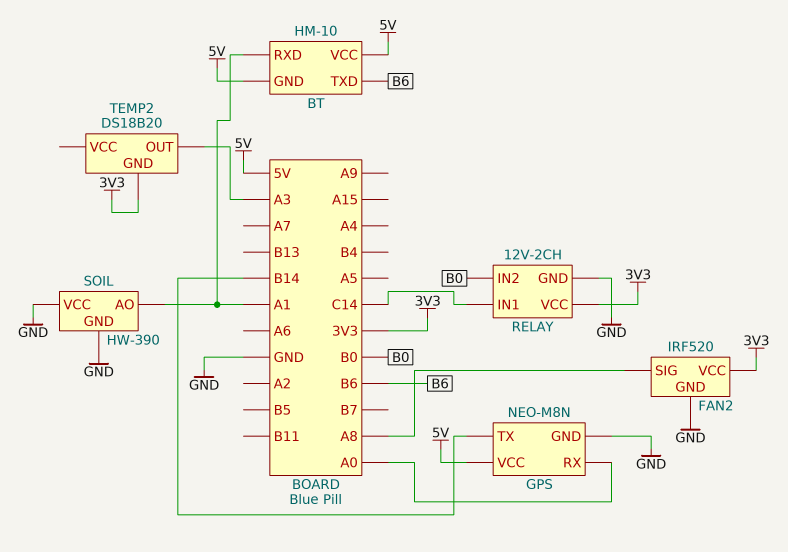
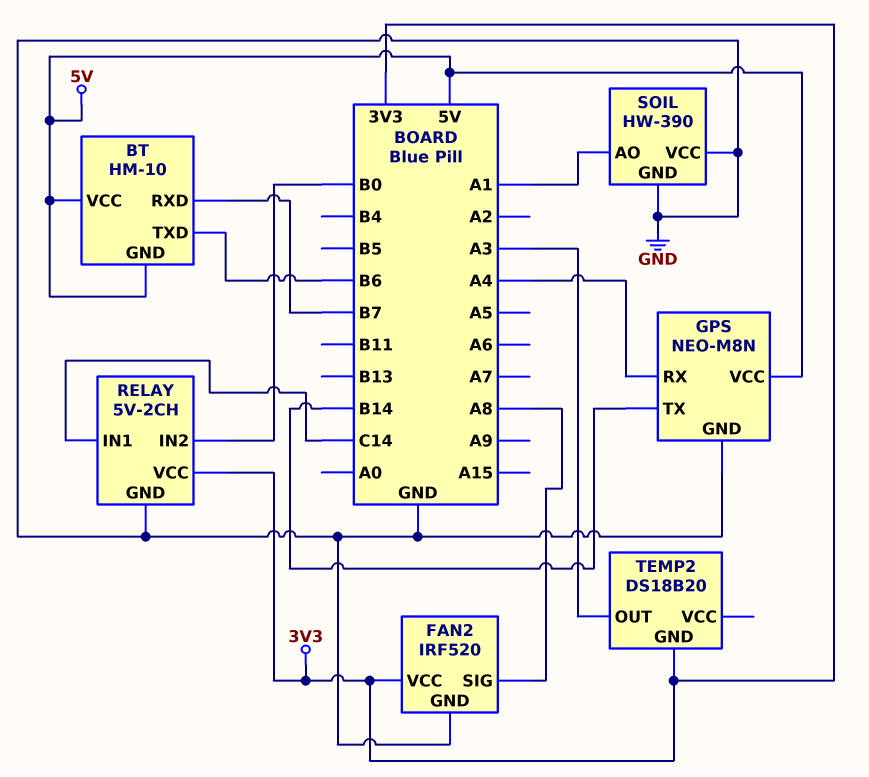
BT pin RXD: A1 -> B7
GPS pin RX: A0 -> A4
RELAY: 12V-2CH -> 5V-2CH

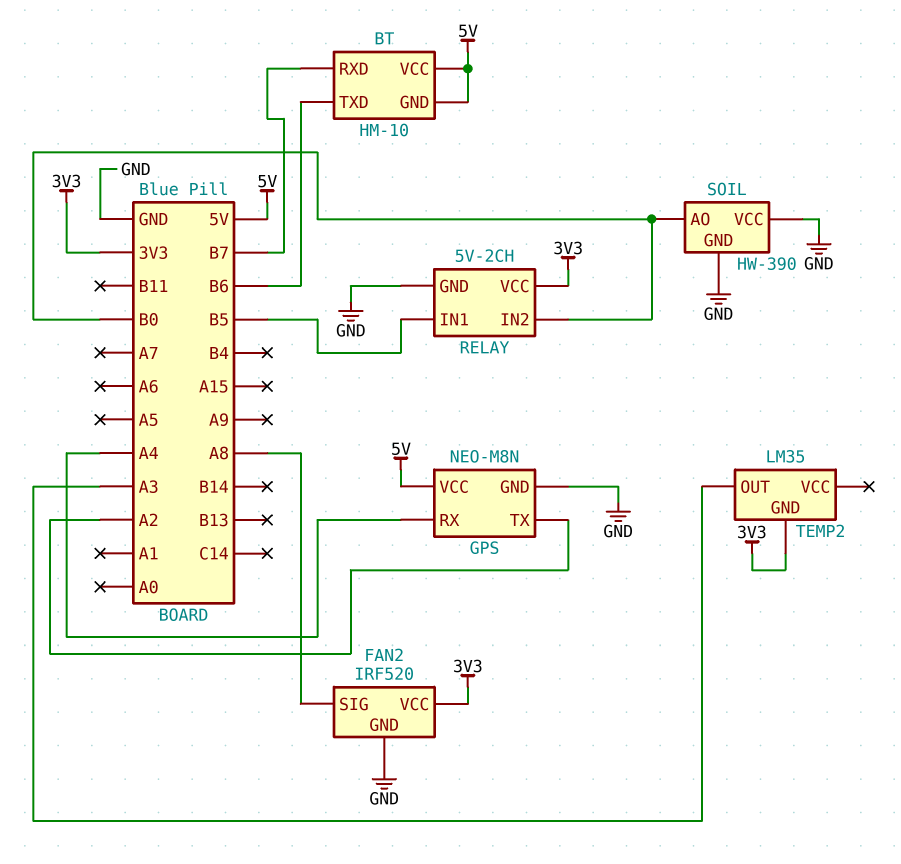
GPS pin TX: B14 -> A2
RELAY pin IN1: C14 -> B5
SOIL pin AO: A1 -> B0
TEMP2: DS18B20 -> LM35

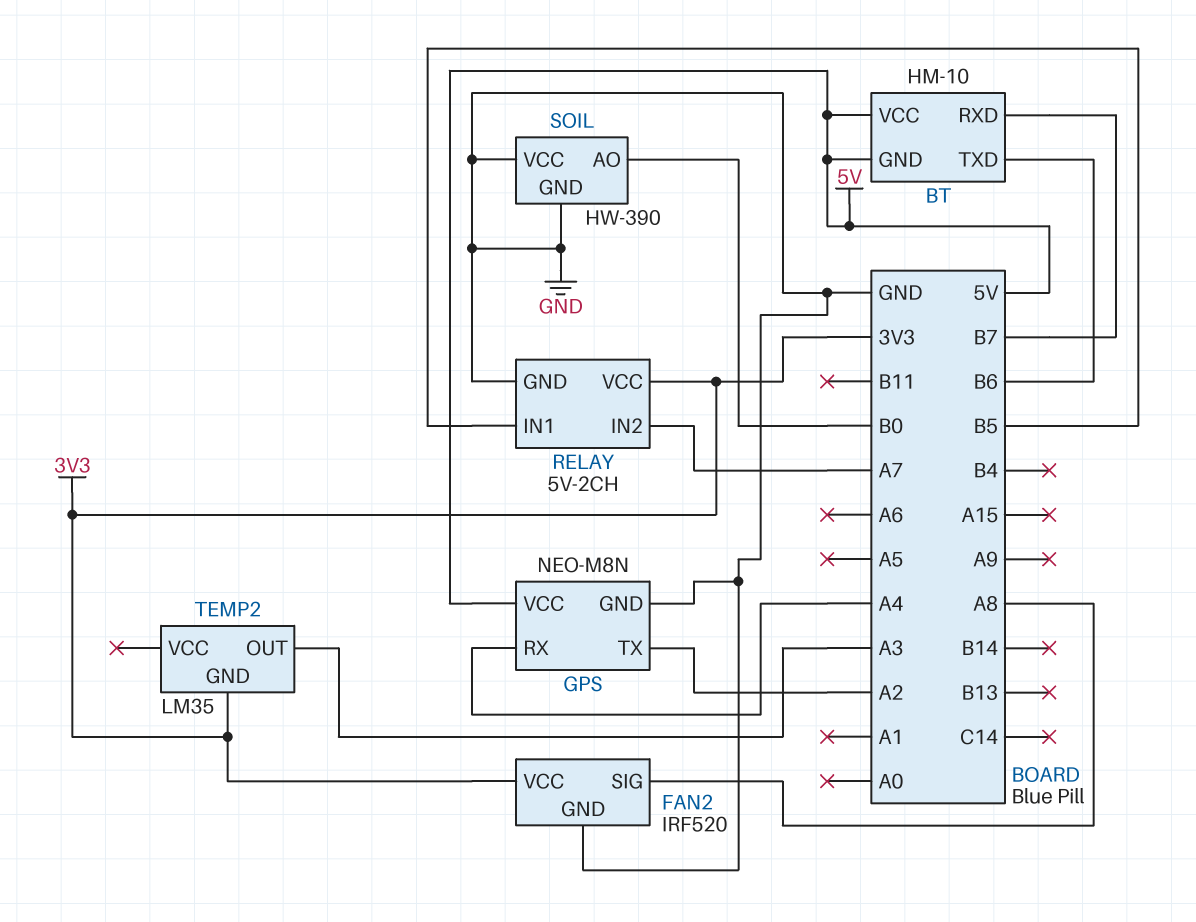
RELAY pin IN2: B0 -> A7

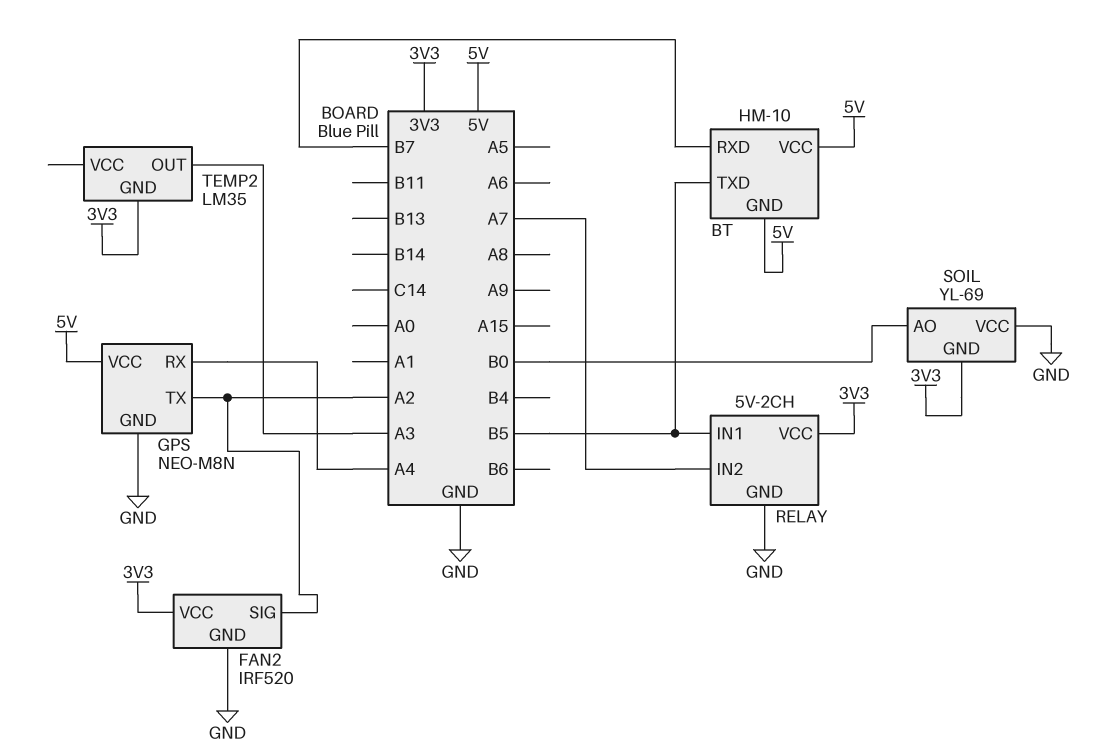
BT pin TXD: B6 -> B5
FAN2 pin SIG: A8 -> A2
SOIL: HW-390 -> YL-69
SOIL pin GND: GND -> 3V3

